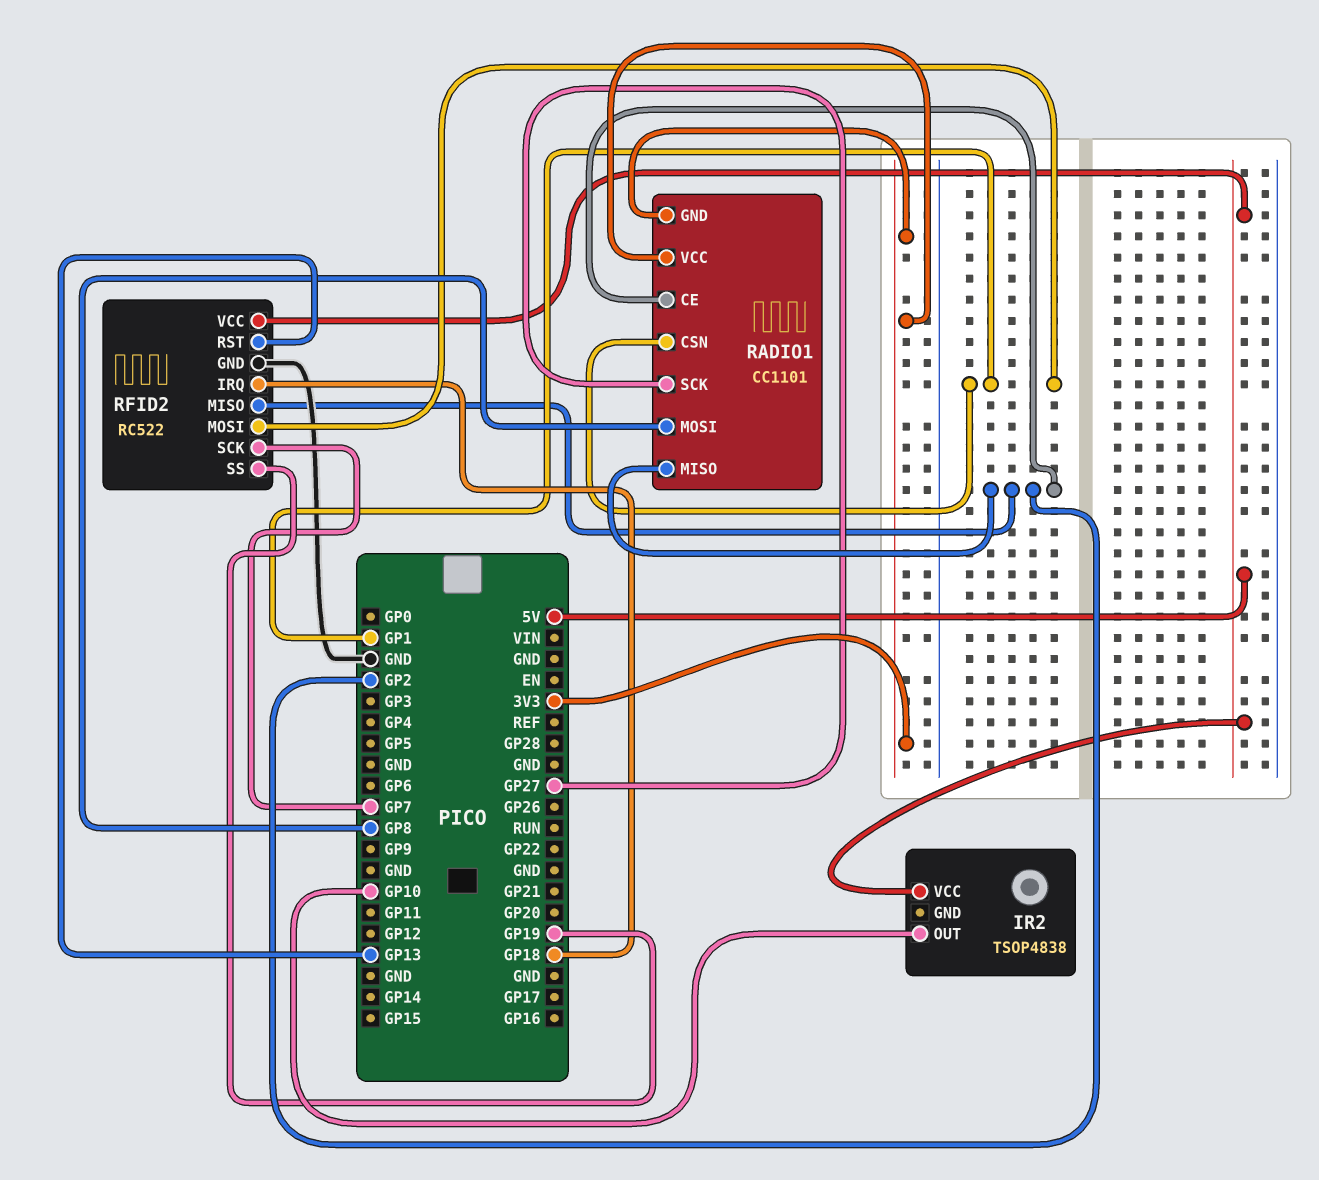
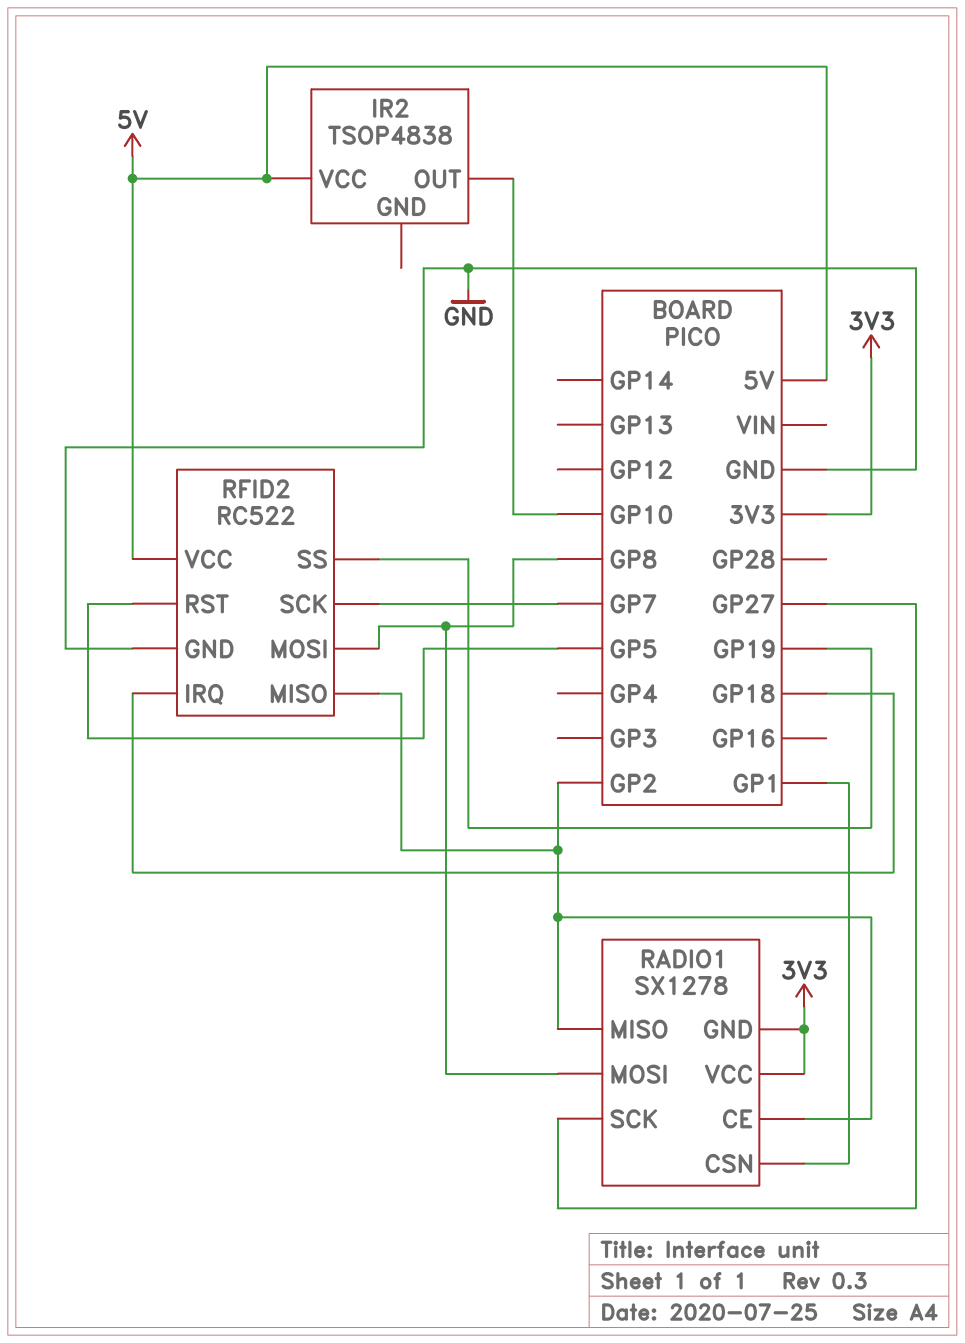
RADIO1: CC1101 -> SX1278
RFID2 pin MOSI: GP1 -> GP8
RFID2 pin RST: GP13 -> GP5

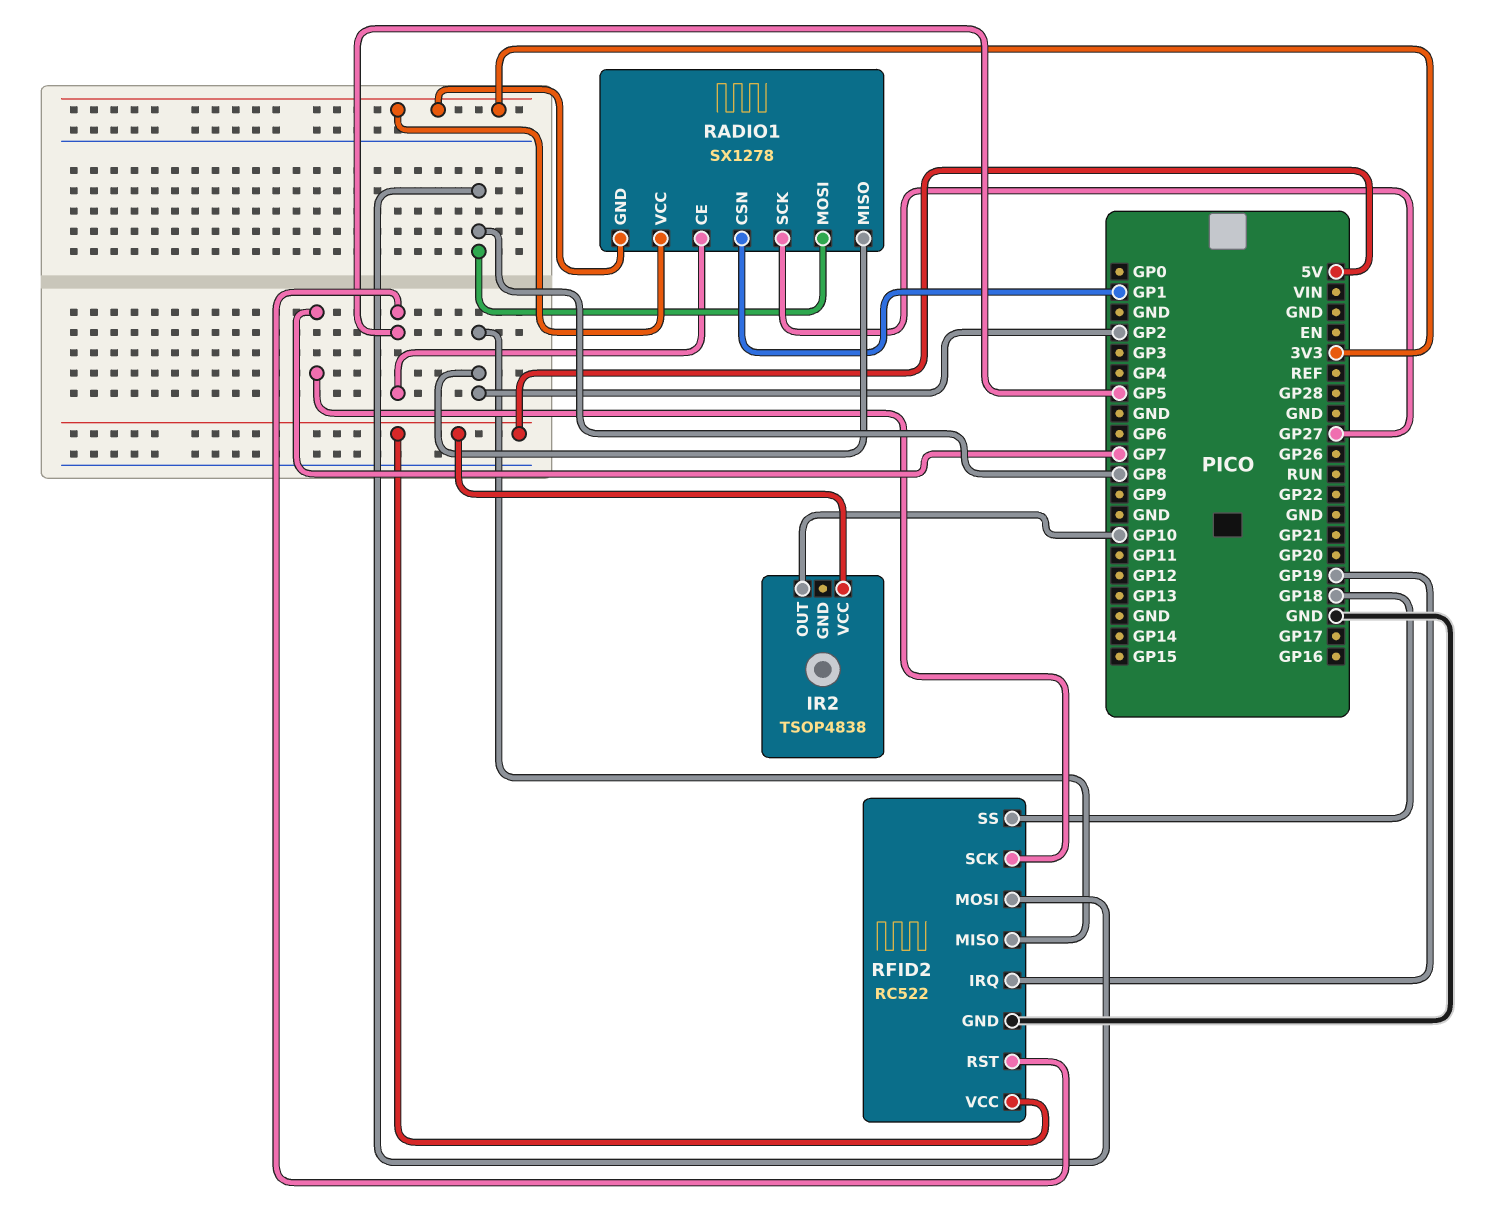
RADIO1 pin CE: GP2 -> GP5
RFID2 pin IRQ: GP18 -> GP19
RFID2 pin SS: GP19 -> GP18

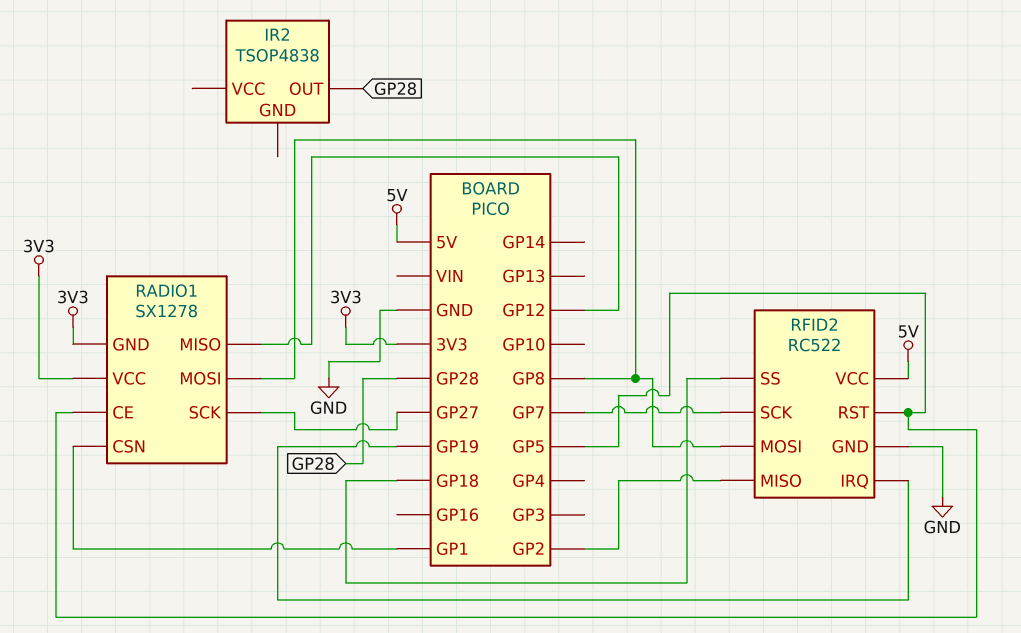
IR2 pin OUT: GP10 -> GP28
IR2 pin VCC: 5V -> none
RADIO1 pin MISO: GP2 -> GP12

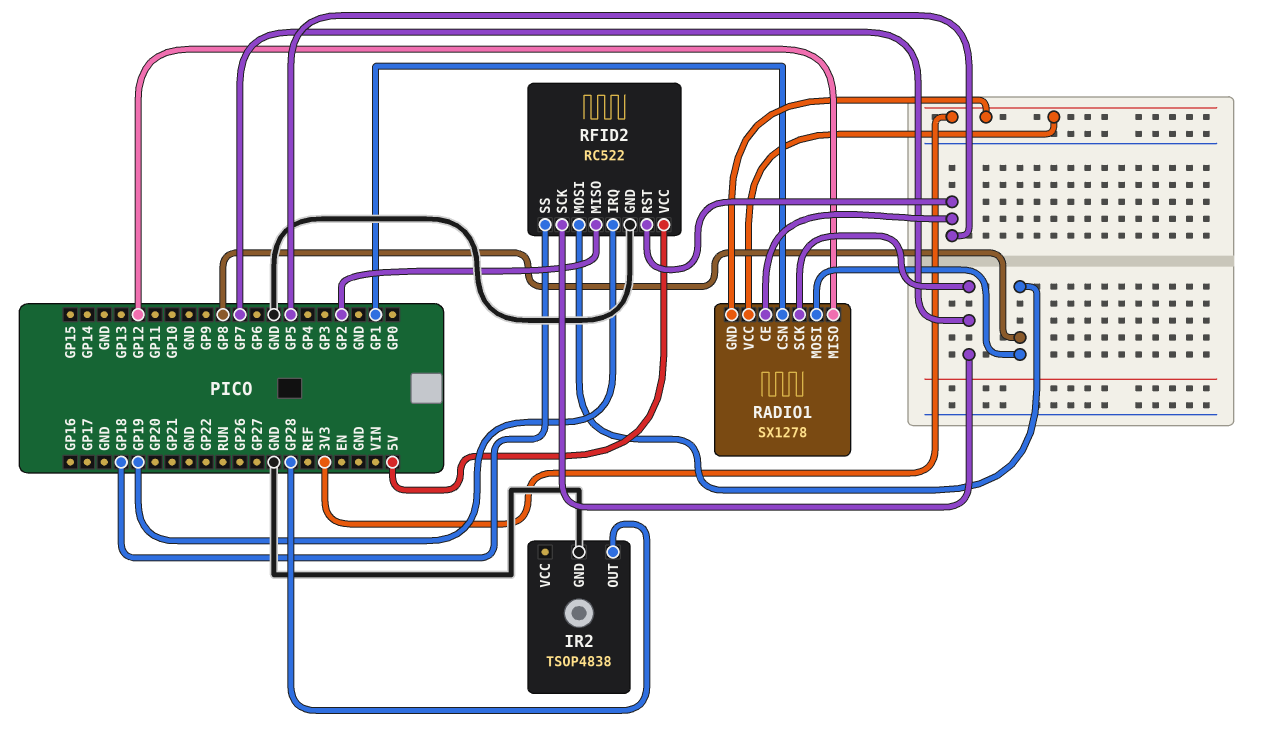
IR2 pin GND: none -> GND
RADIO1 pin SCK: GP27 -> GP7

